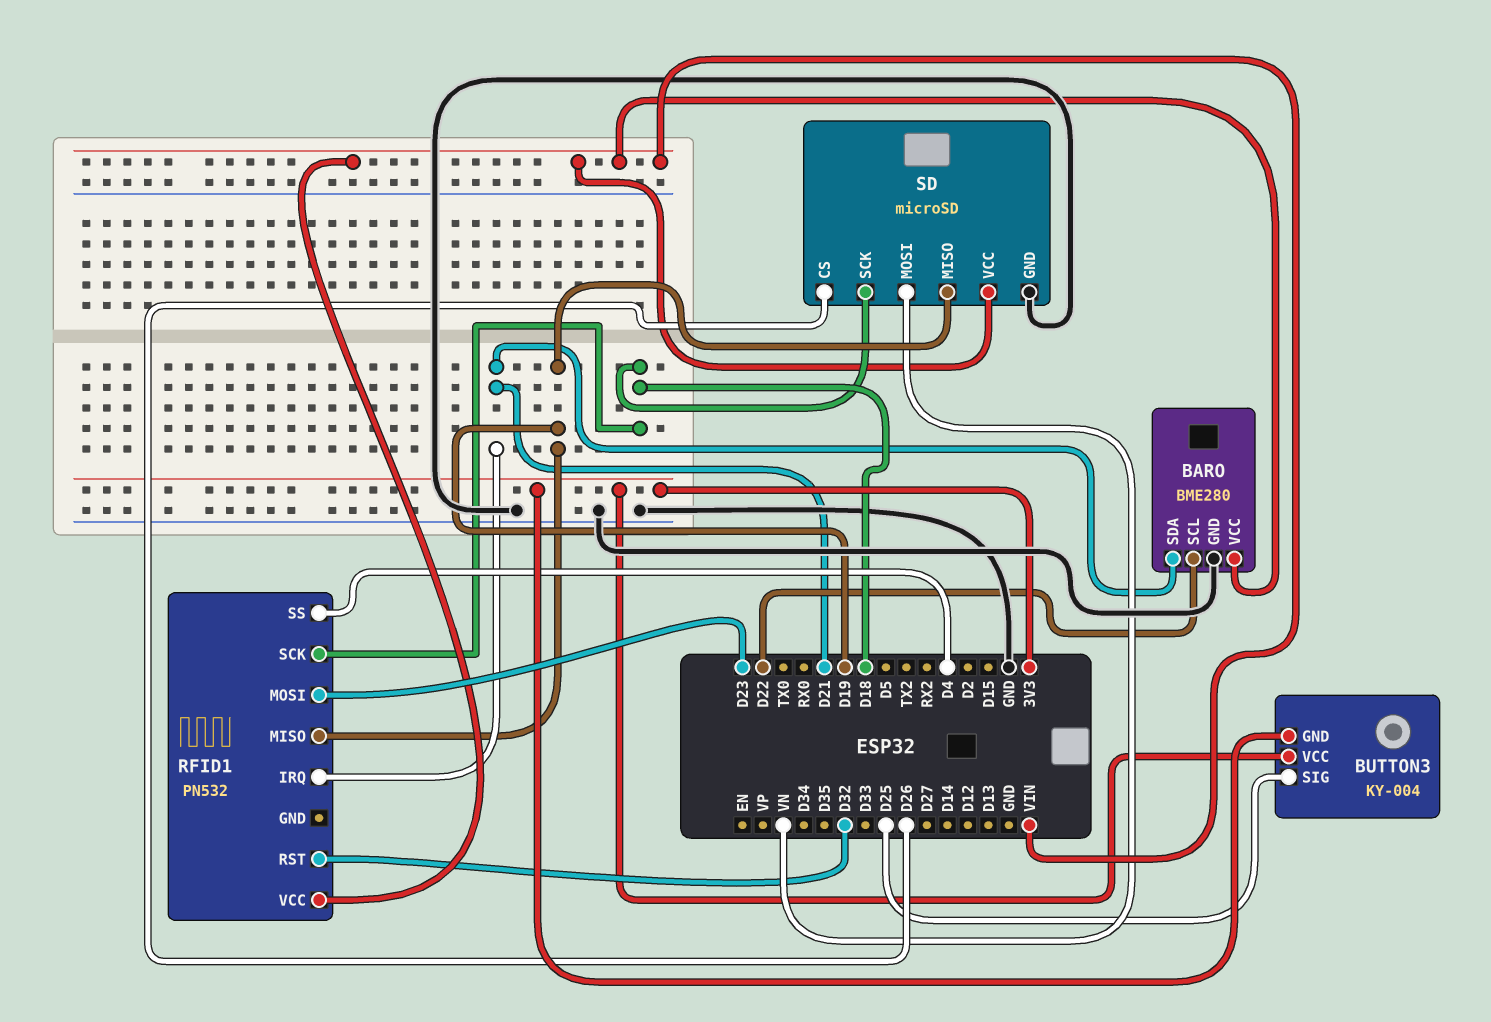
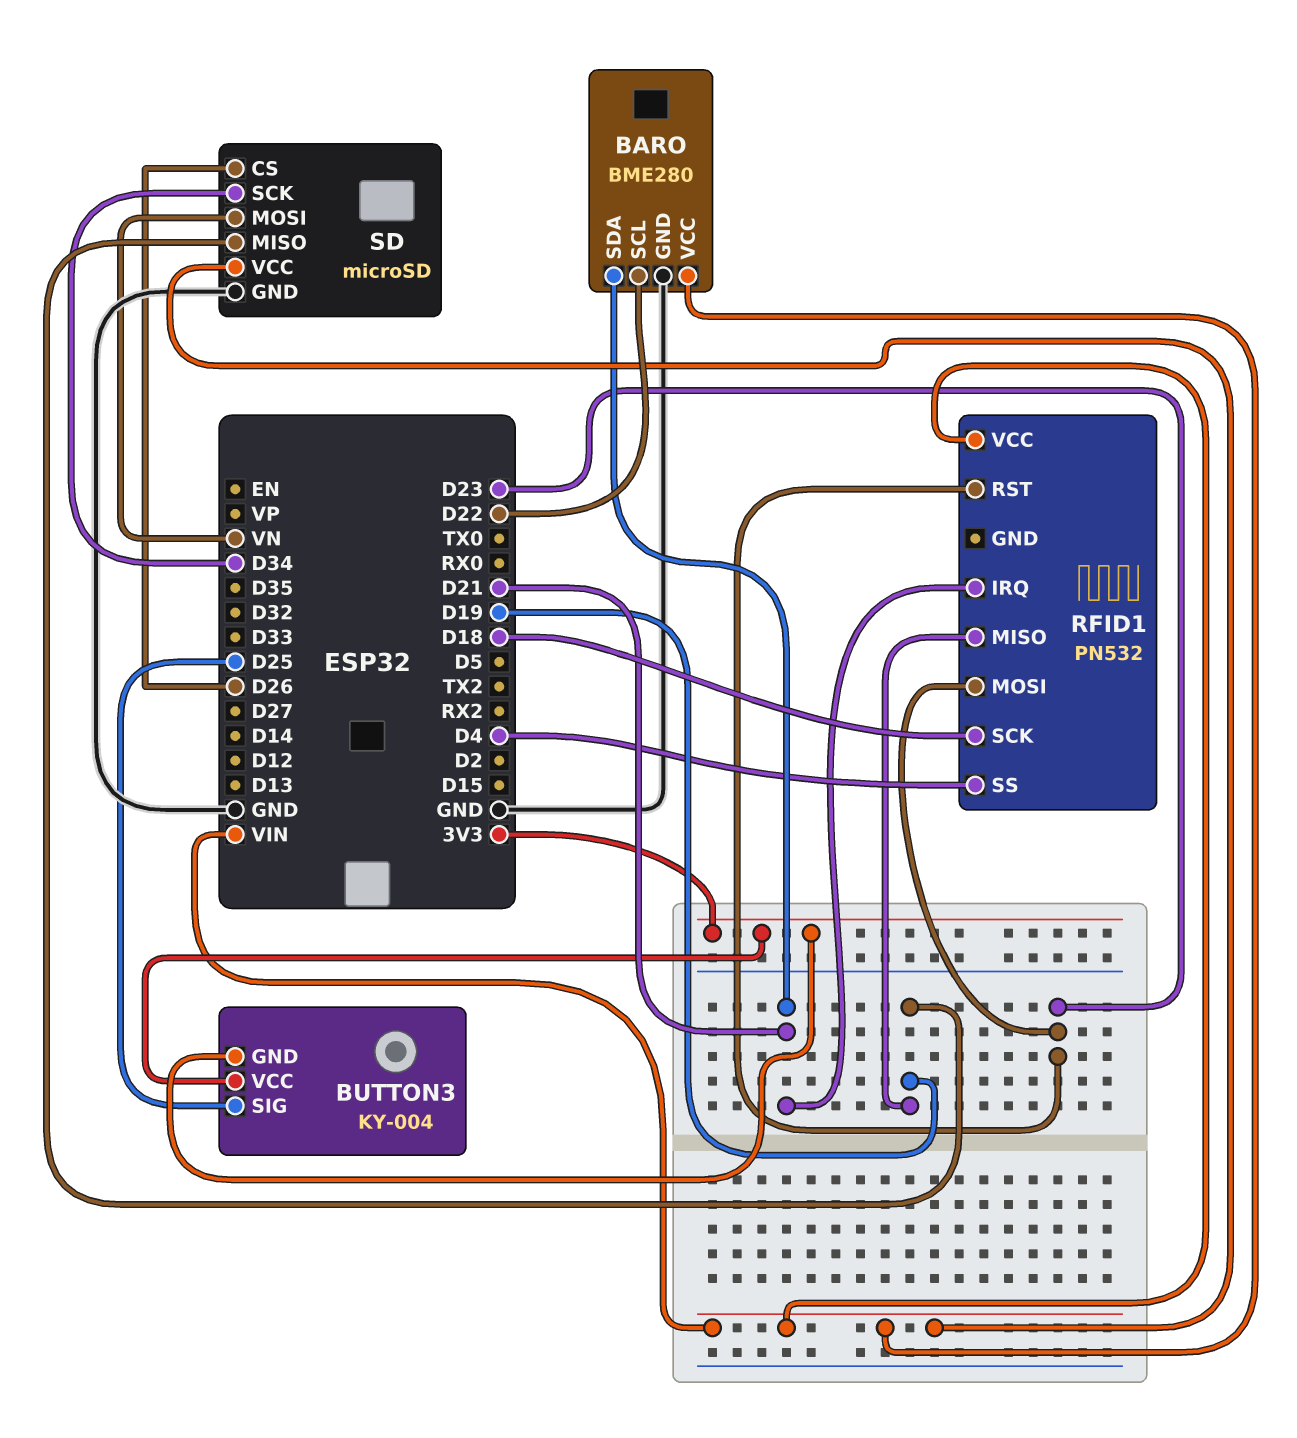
RFID1 pin RST: D32 -> D23
SD pin SCK: D18 -> D34

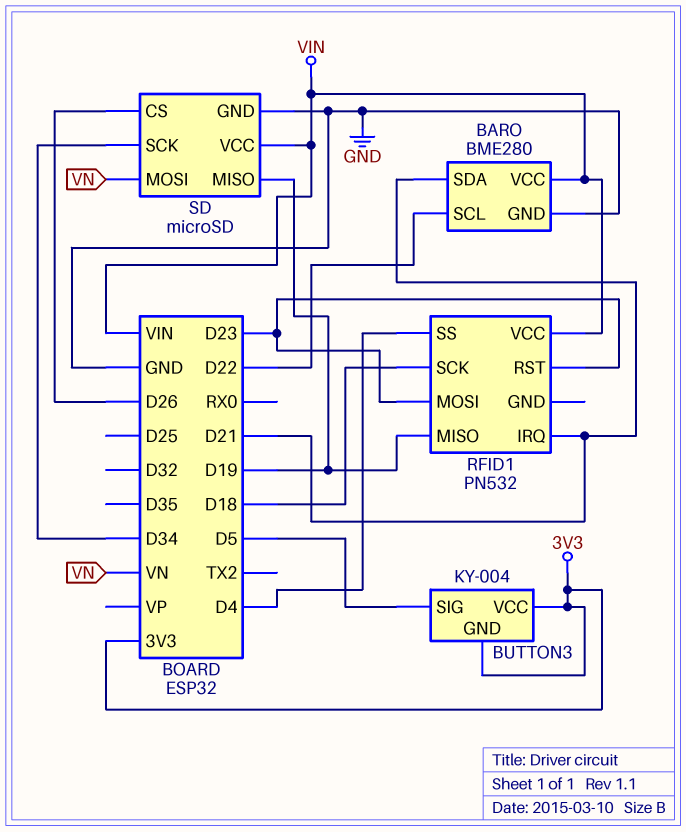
BUTTON3 pin SIG: D25 -> D5

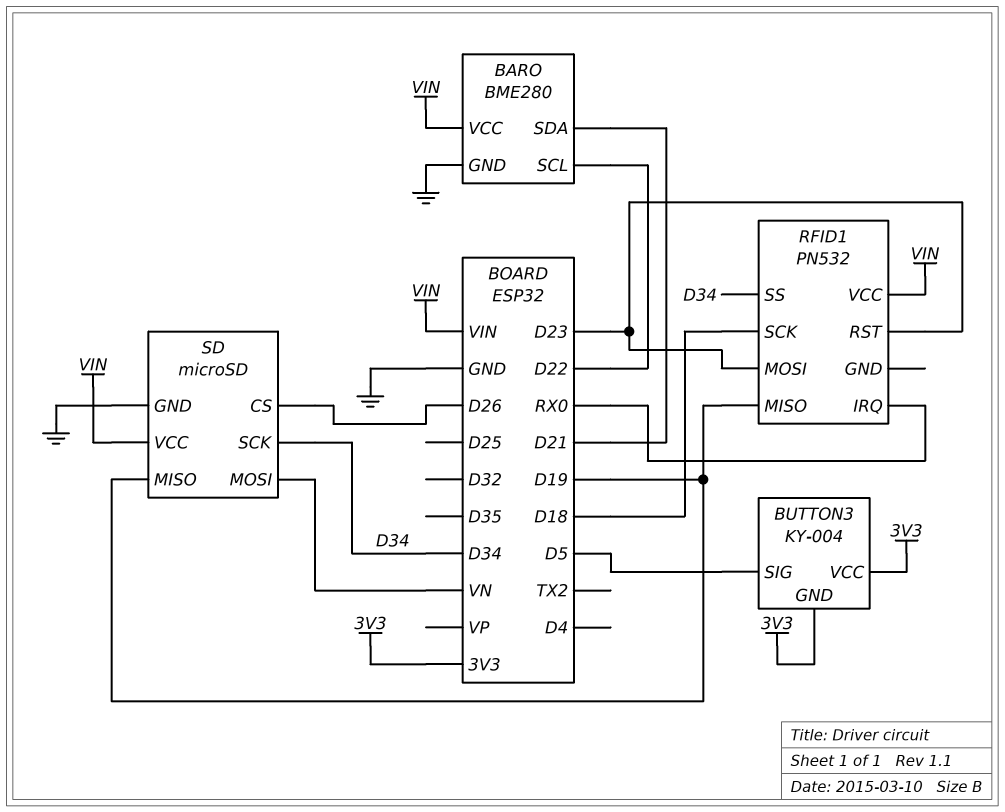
RFID1 pin IRQ: D21 -> RX0
RFID1 pin SS: D4 -> D34

